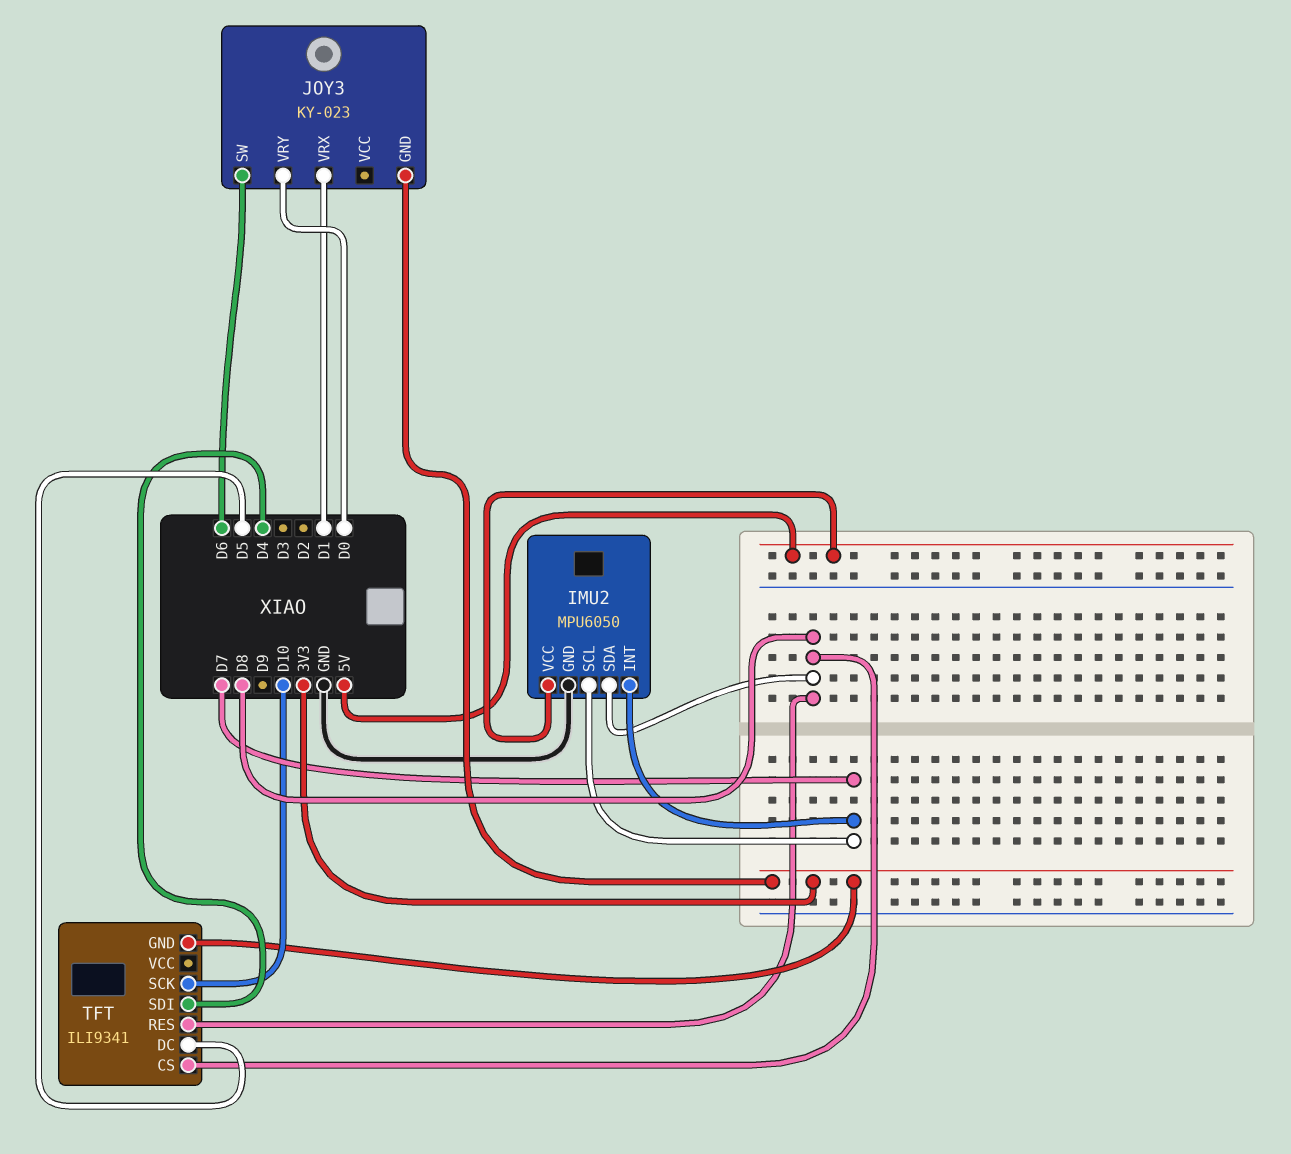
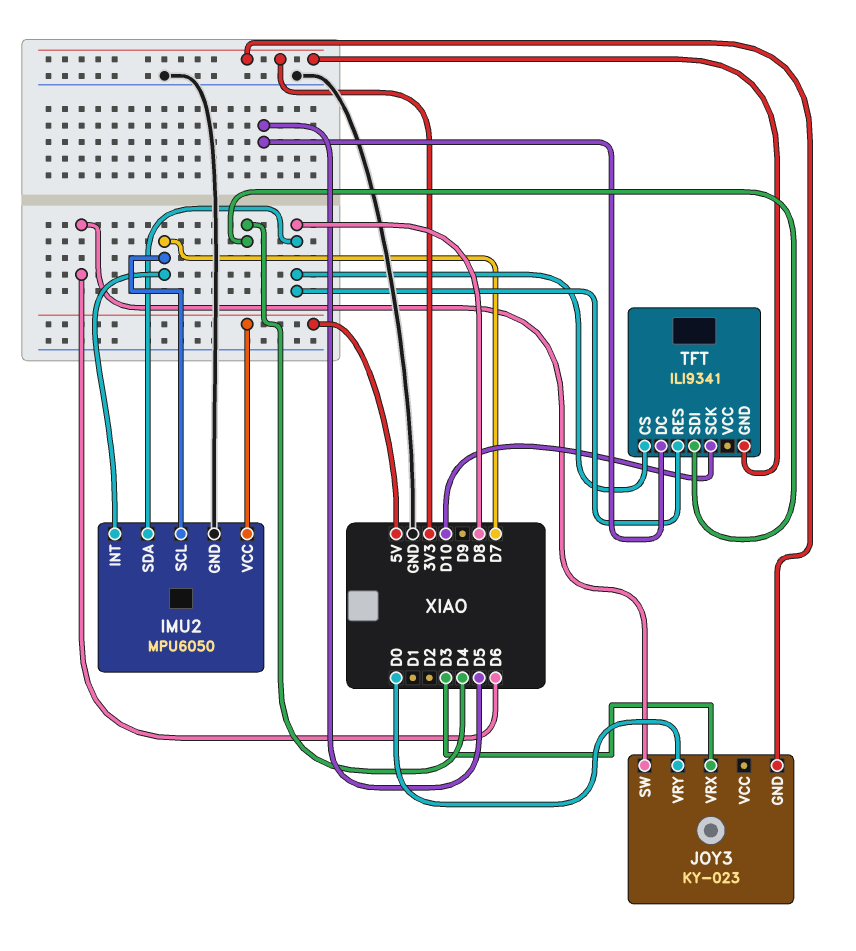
JOY3 pin VRX: D1 -> D3

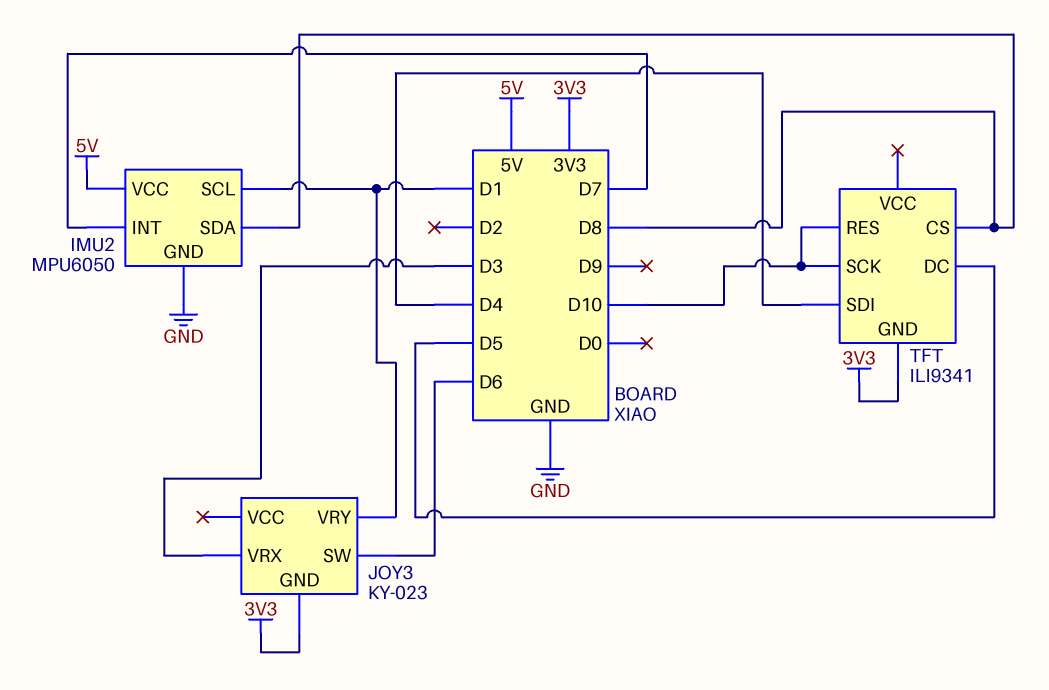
IMU2 pin SCL: D7 -> D1
JOY3 pin VRY: D0 -> D1
TFT pin RES: D8 -> D10

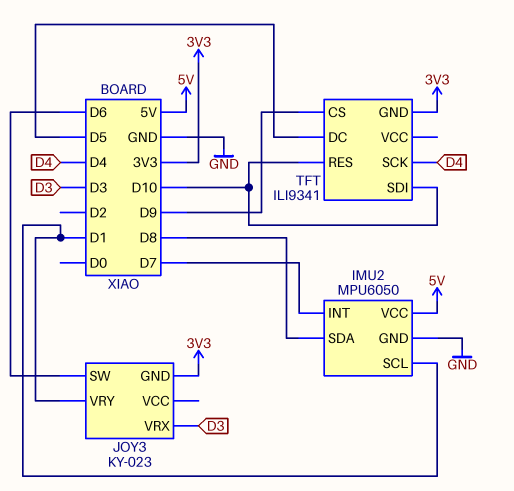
TFT pin CS: D8 -> D9
TFT pin SCK: D10 -> D4
TFT pin SDI: D4 -> D10

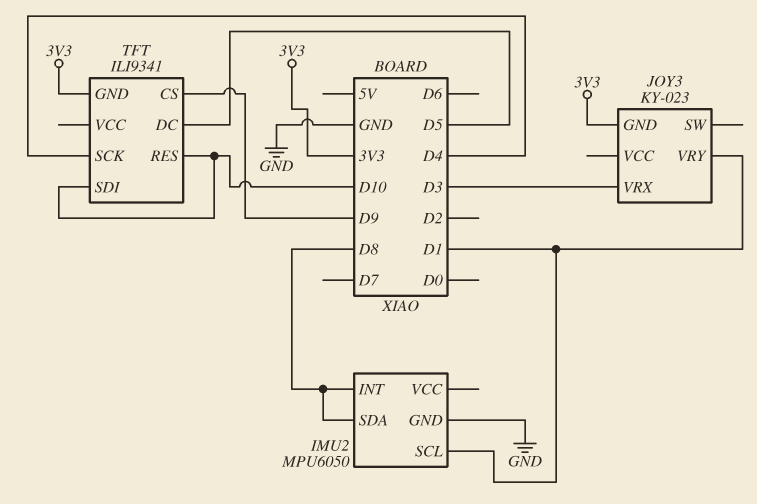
IMU2 pin INT: D7 -> D8
IMU2 pin VCC: 5V -> none
JOY3 pin SW: D6 -> none

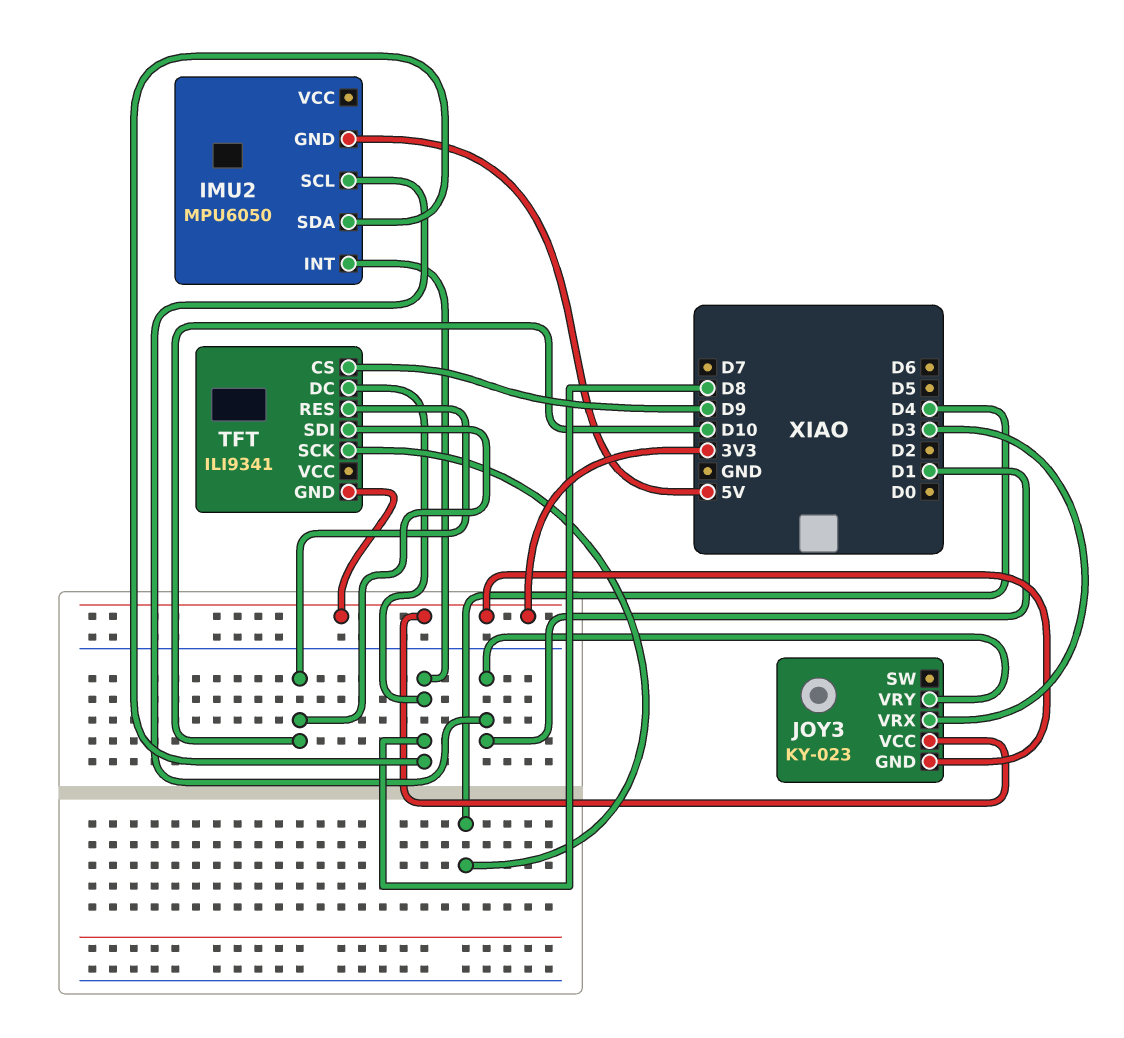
IMU2 pin GND: GND -> 5V
JOY3 pin VCC: none -> 3V3
TFT pin DC: D5 -> D8

